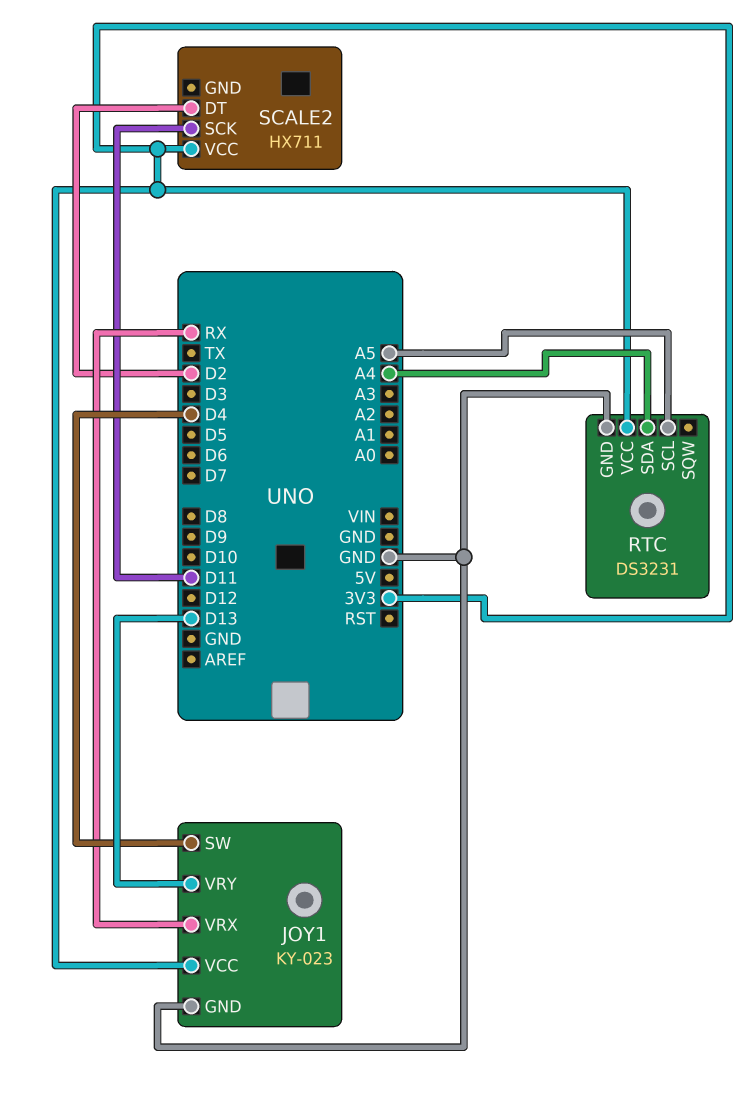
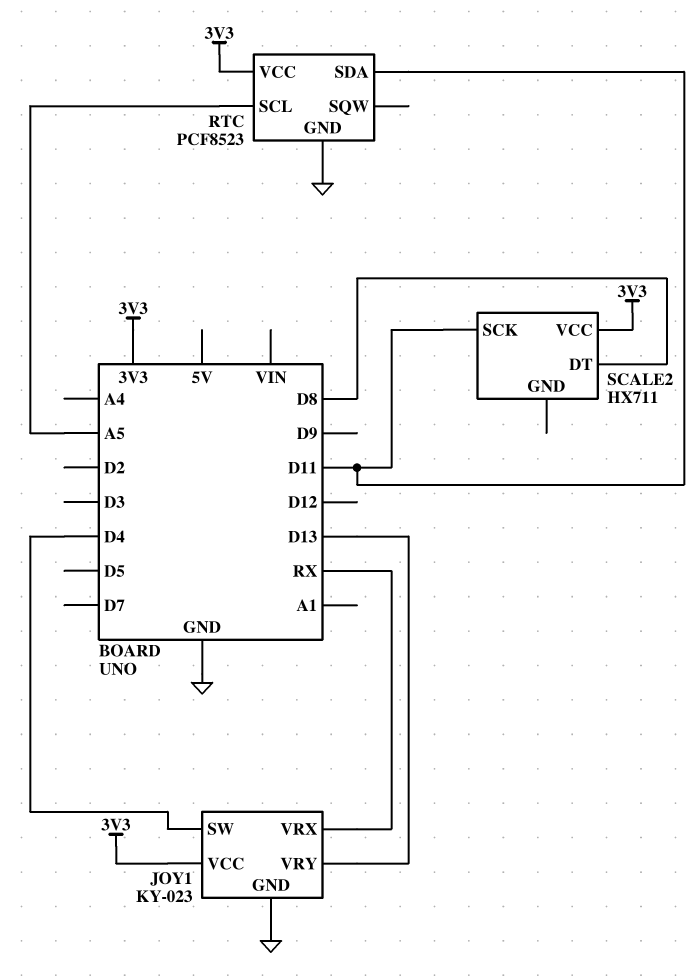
RTC: DS3231 -> PCF8523
RTC pin SDA: A4 -> D11
SCALE2 pin DT: D2 -> D8

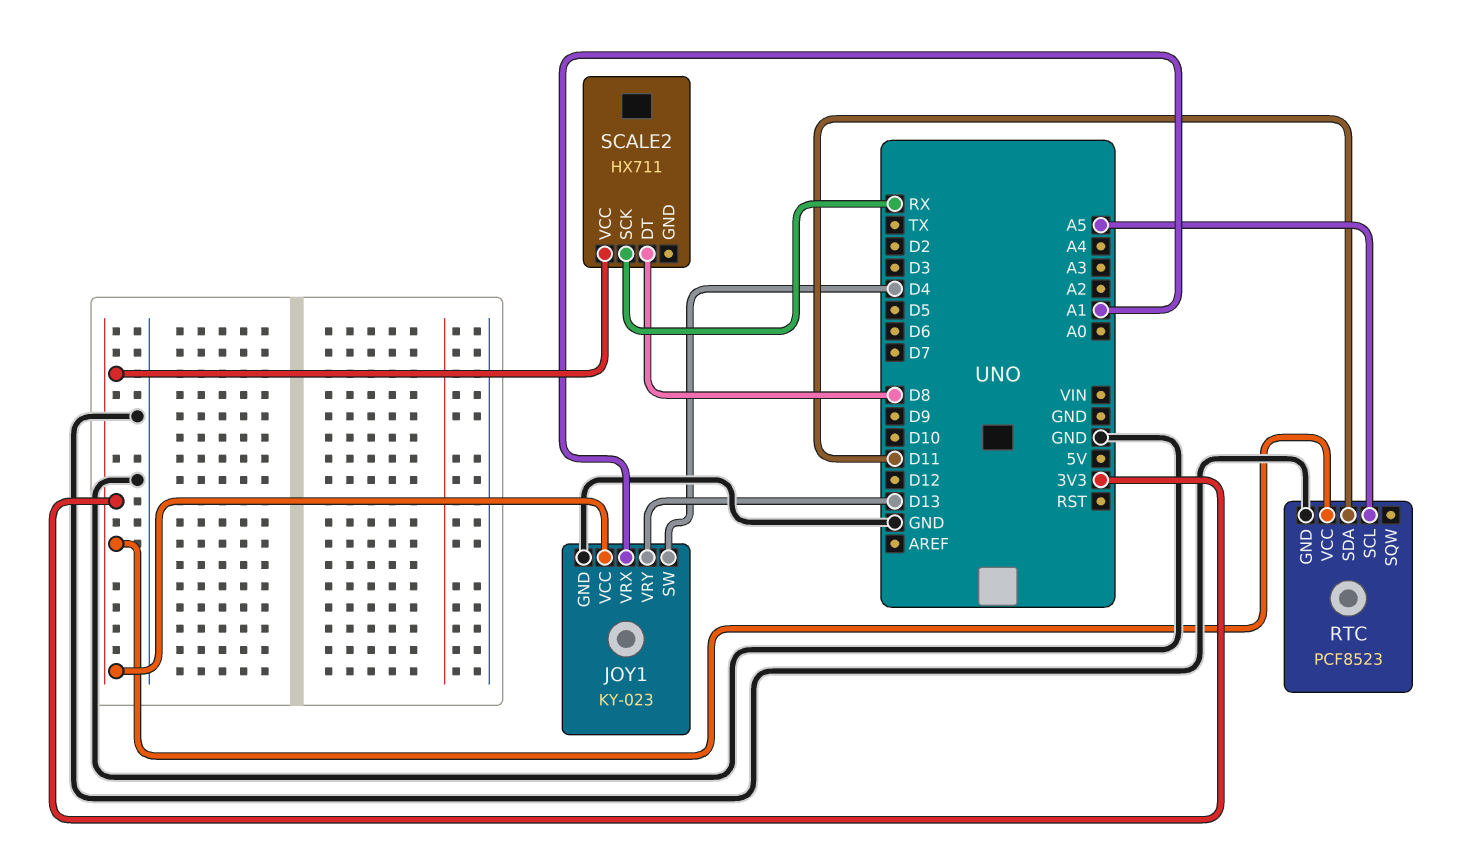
JOY1 pin VRX: RX -> A1
SCALE2 pin SCK: D11 -> RX

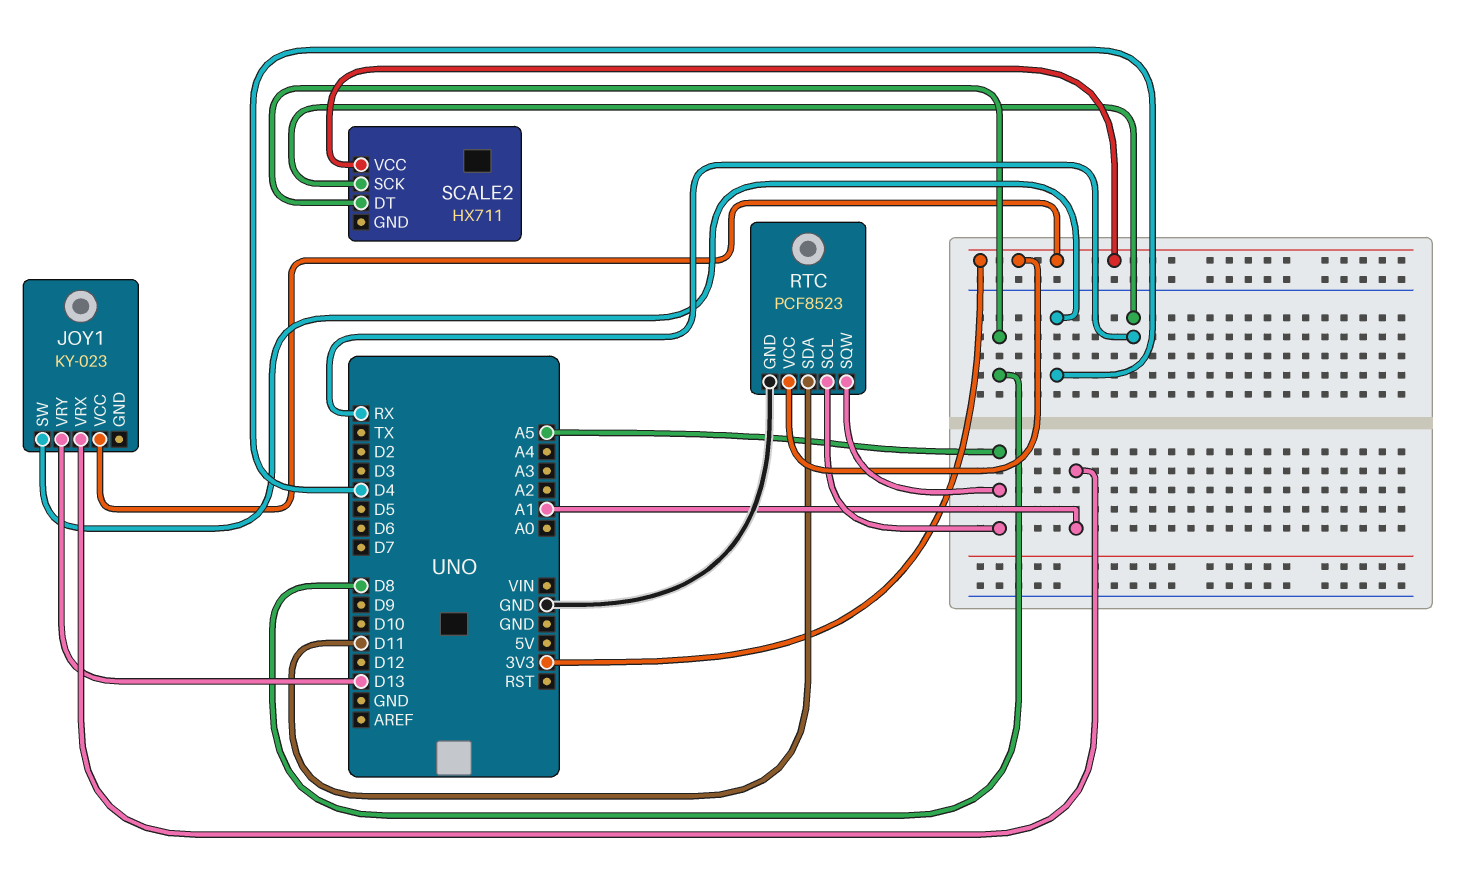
JOY1 pin GND: GND -> none
RTC pin SQW: none -> A5

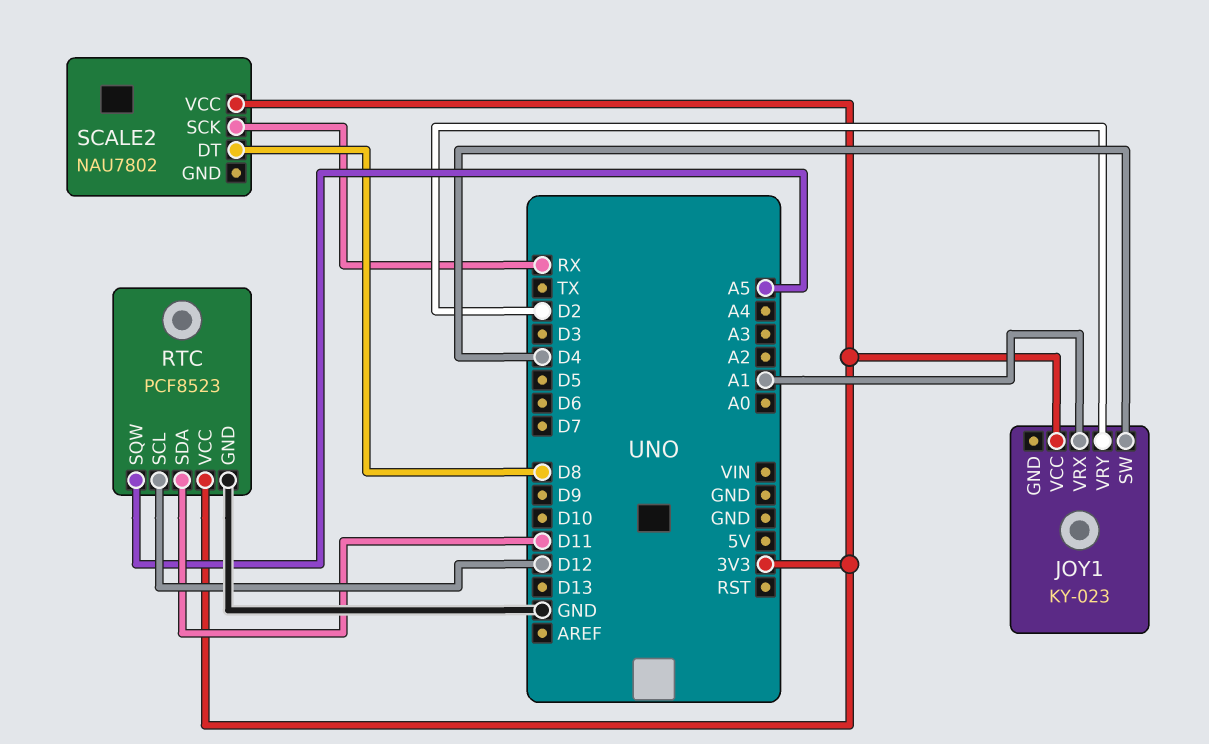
JOY1 pin VRY: D13 -> D2
RTC pin SCL: A5 -> D12
SCALE2: HX711 -> NAU7802

